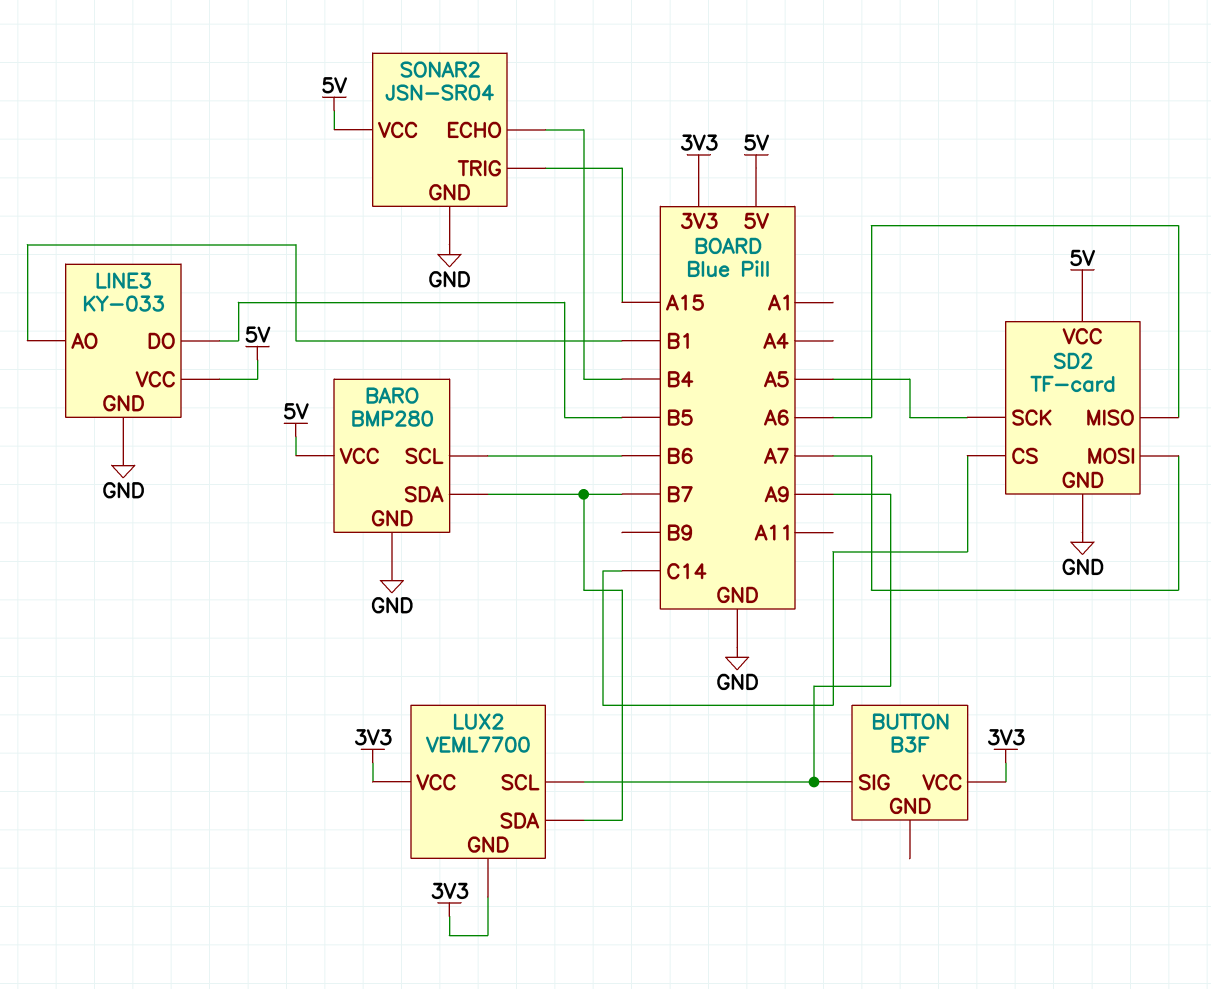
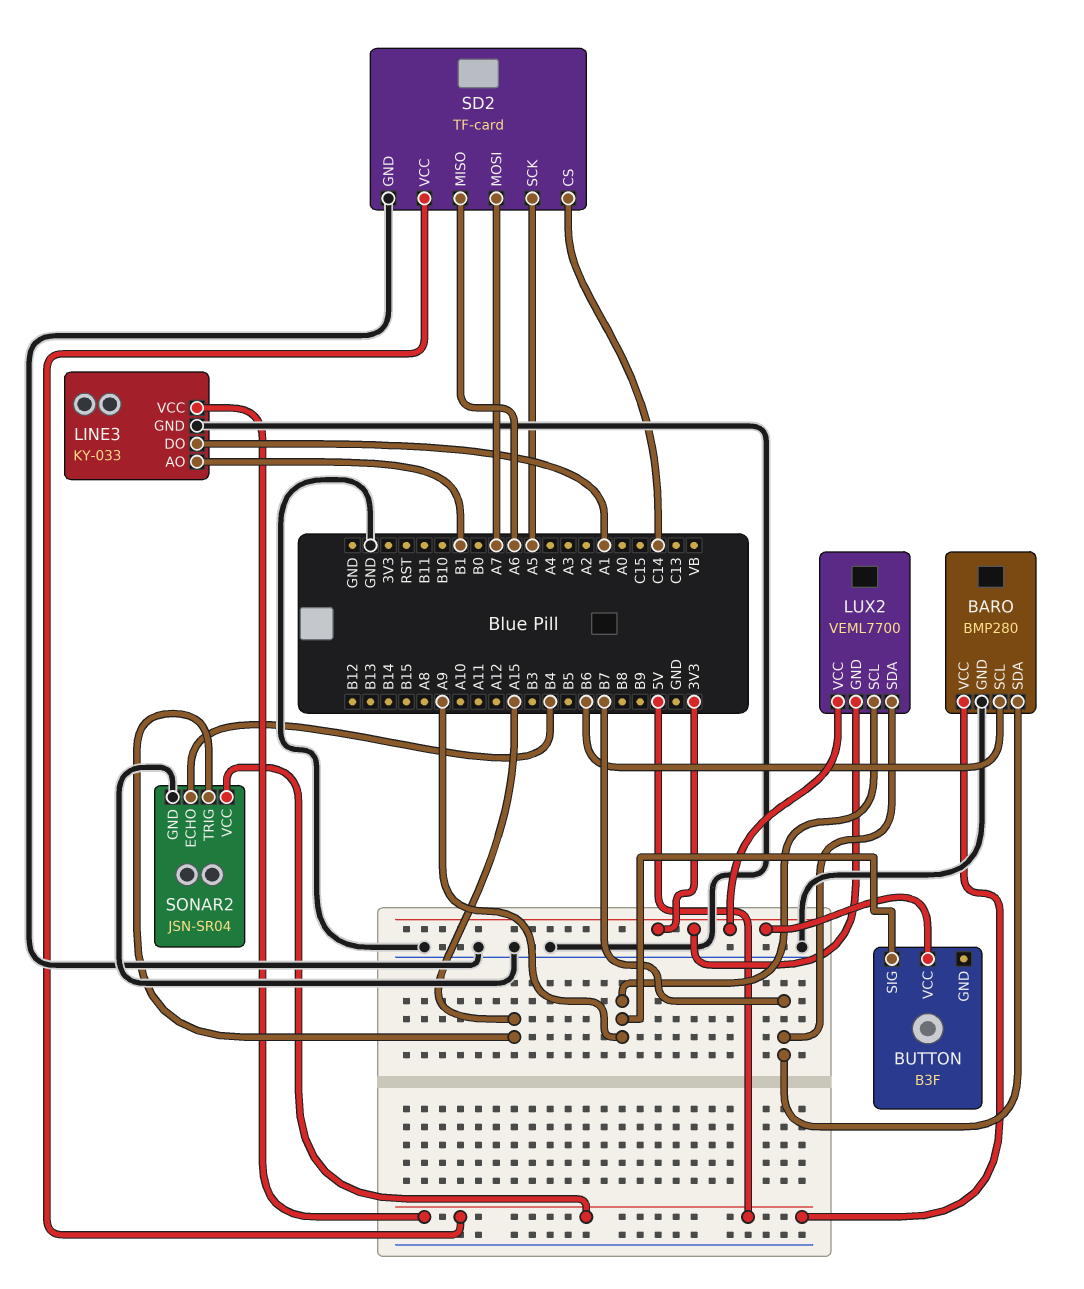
LINE3 pin DO: B5 -> A1

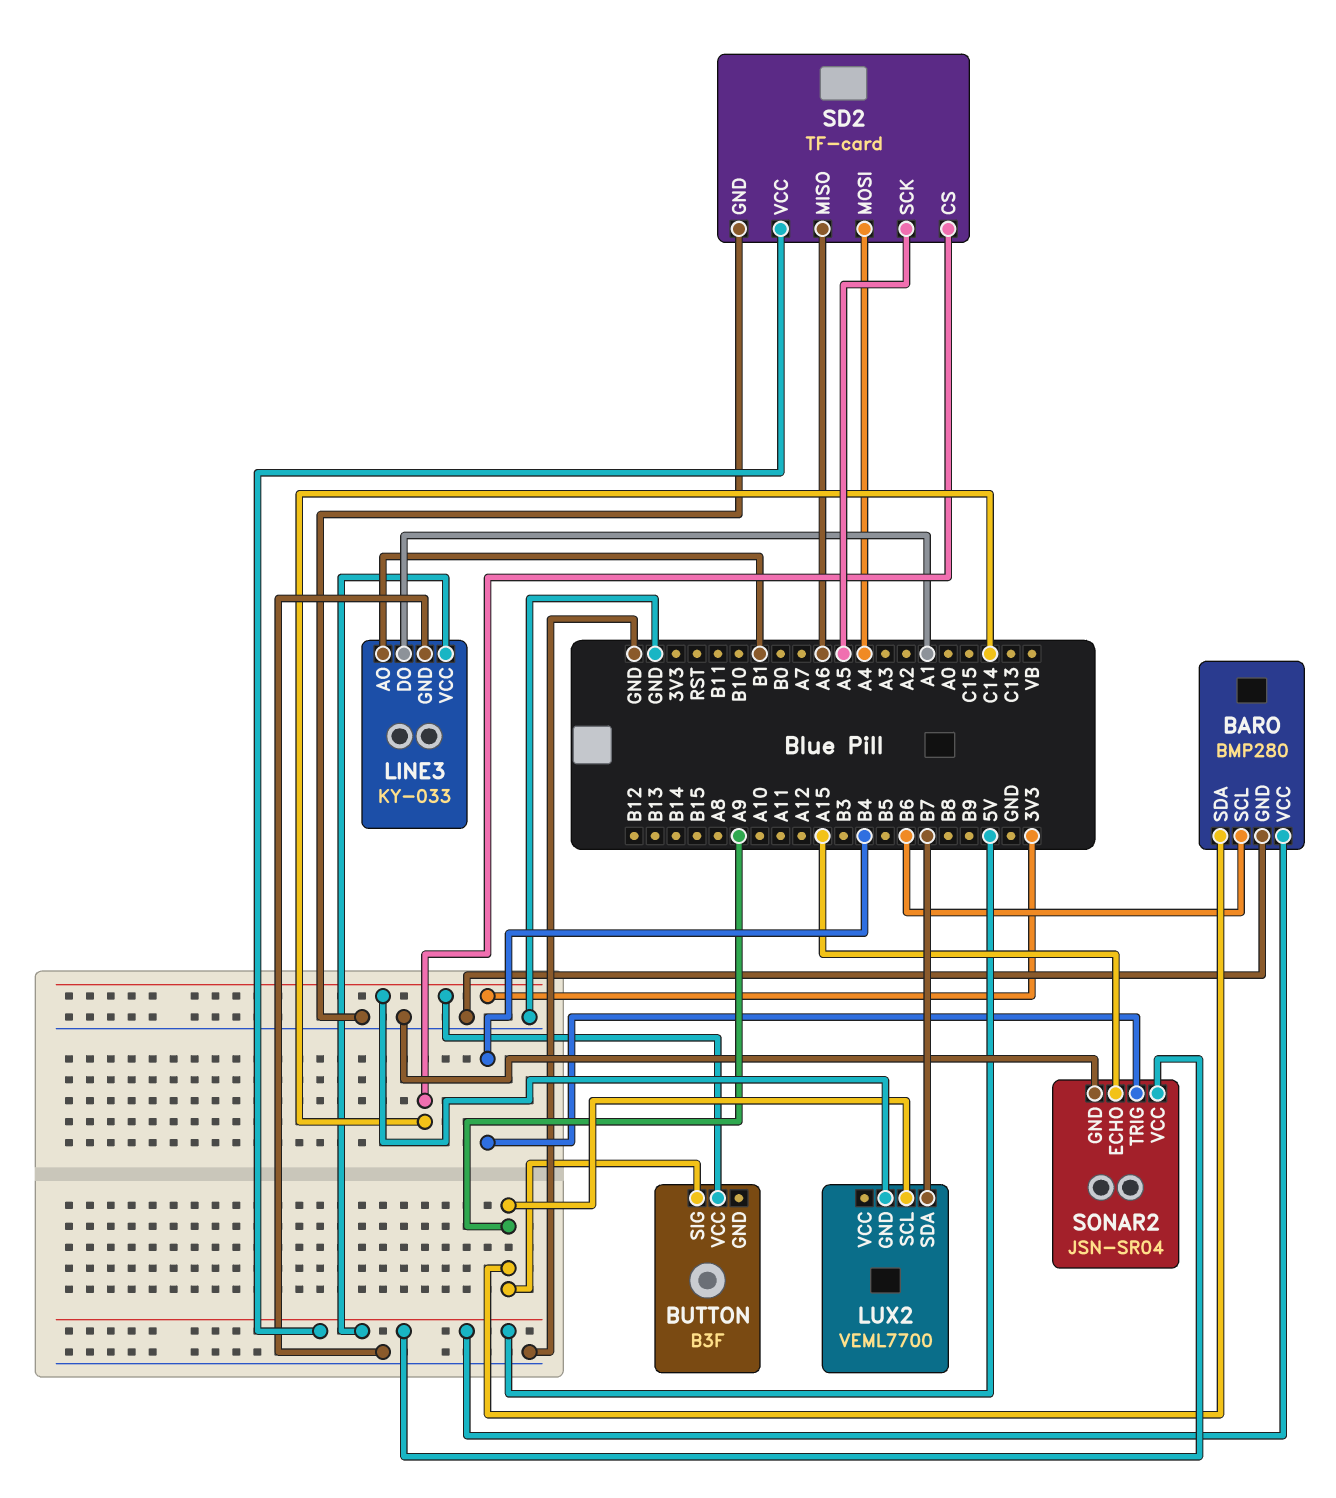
BARO pin SDA: B7 -> A9
LUX2 pin VCC: 3V3 -> none
SD2 pin MOSI: A7 -> A4
SONAR2 pin ECHO: B4 -> A15
SONAR2 pin TRIG: A15 -> B4

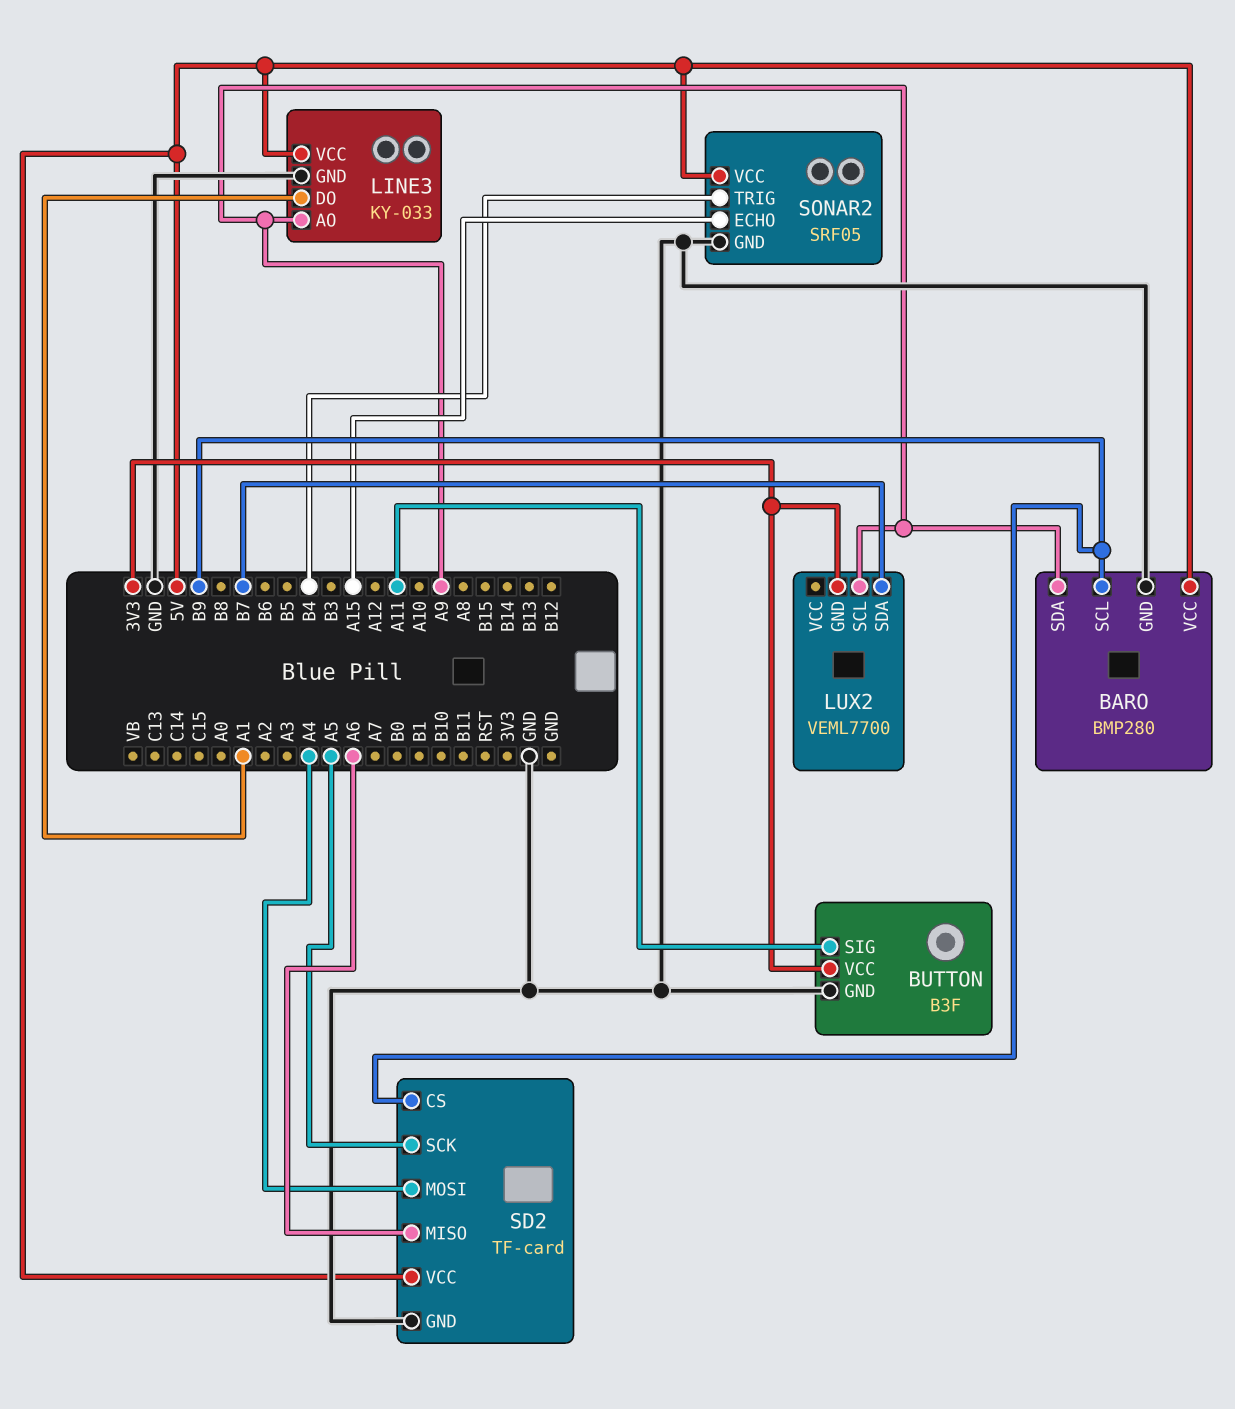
BARO pin SCL: B6 -> B9
BUTTON pin GND: none -> GND
BUTTON pin SIG: A9 -> A11
LINE3 pin AO: B1 -> A9
SD2 pin CS: C14 -> B9
SONAR2: JSN-SR04 -> SRF05

